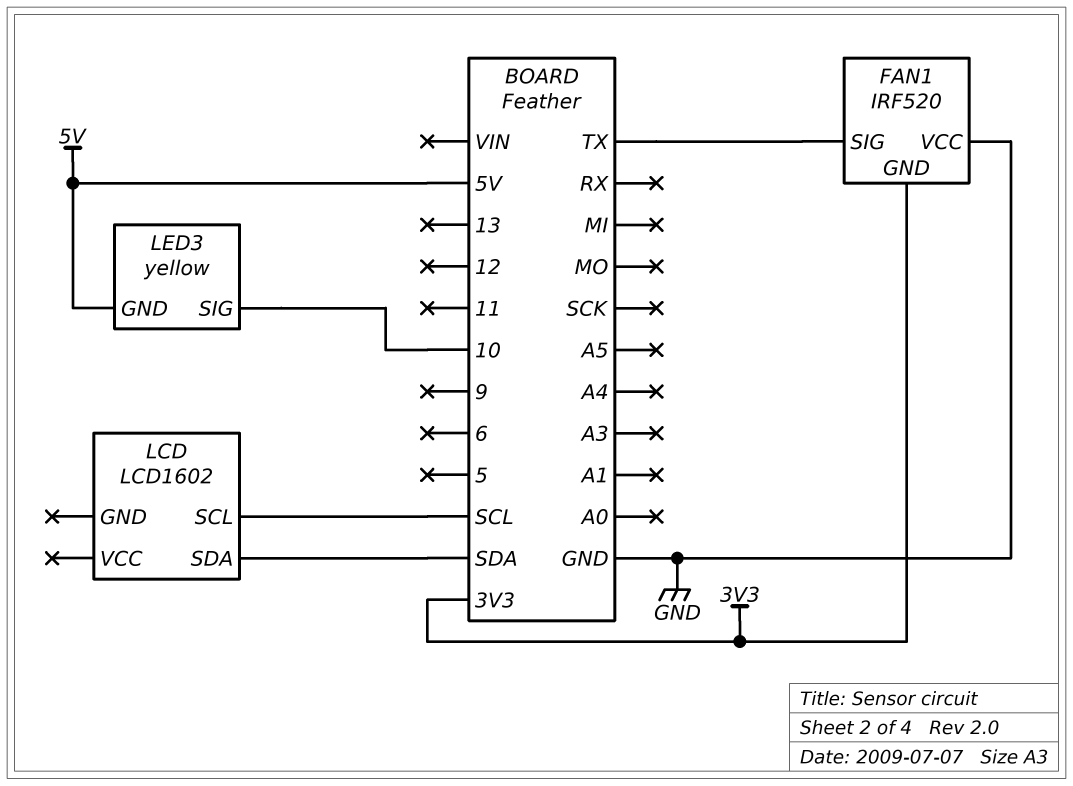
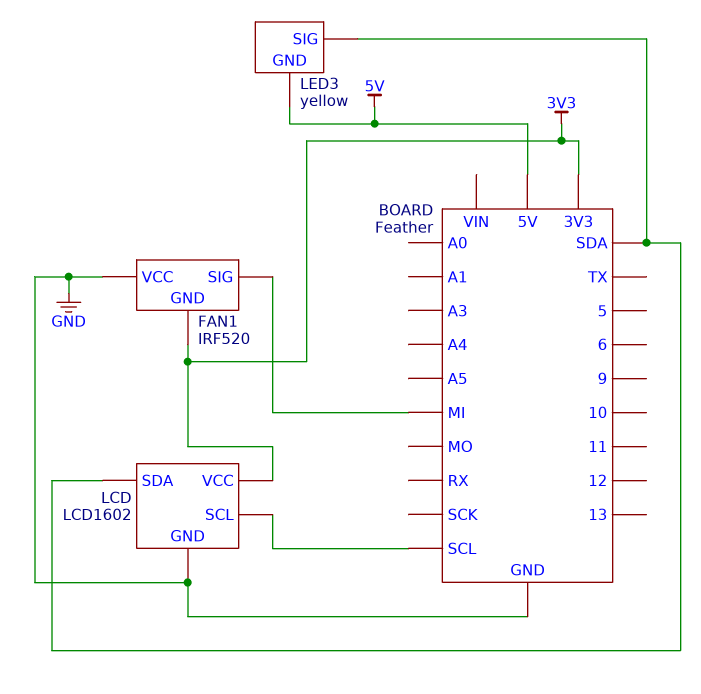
FAN1 pin SIG: TX -> MI
LCD pin GND: none -> GND
LCD pin VCC: none -> 3V3
LED3 pin SIG: 10 -> SDA

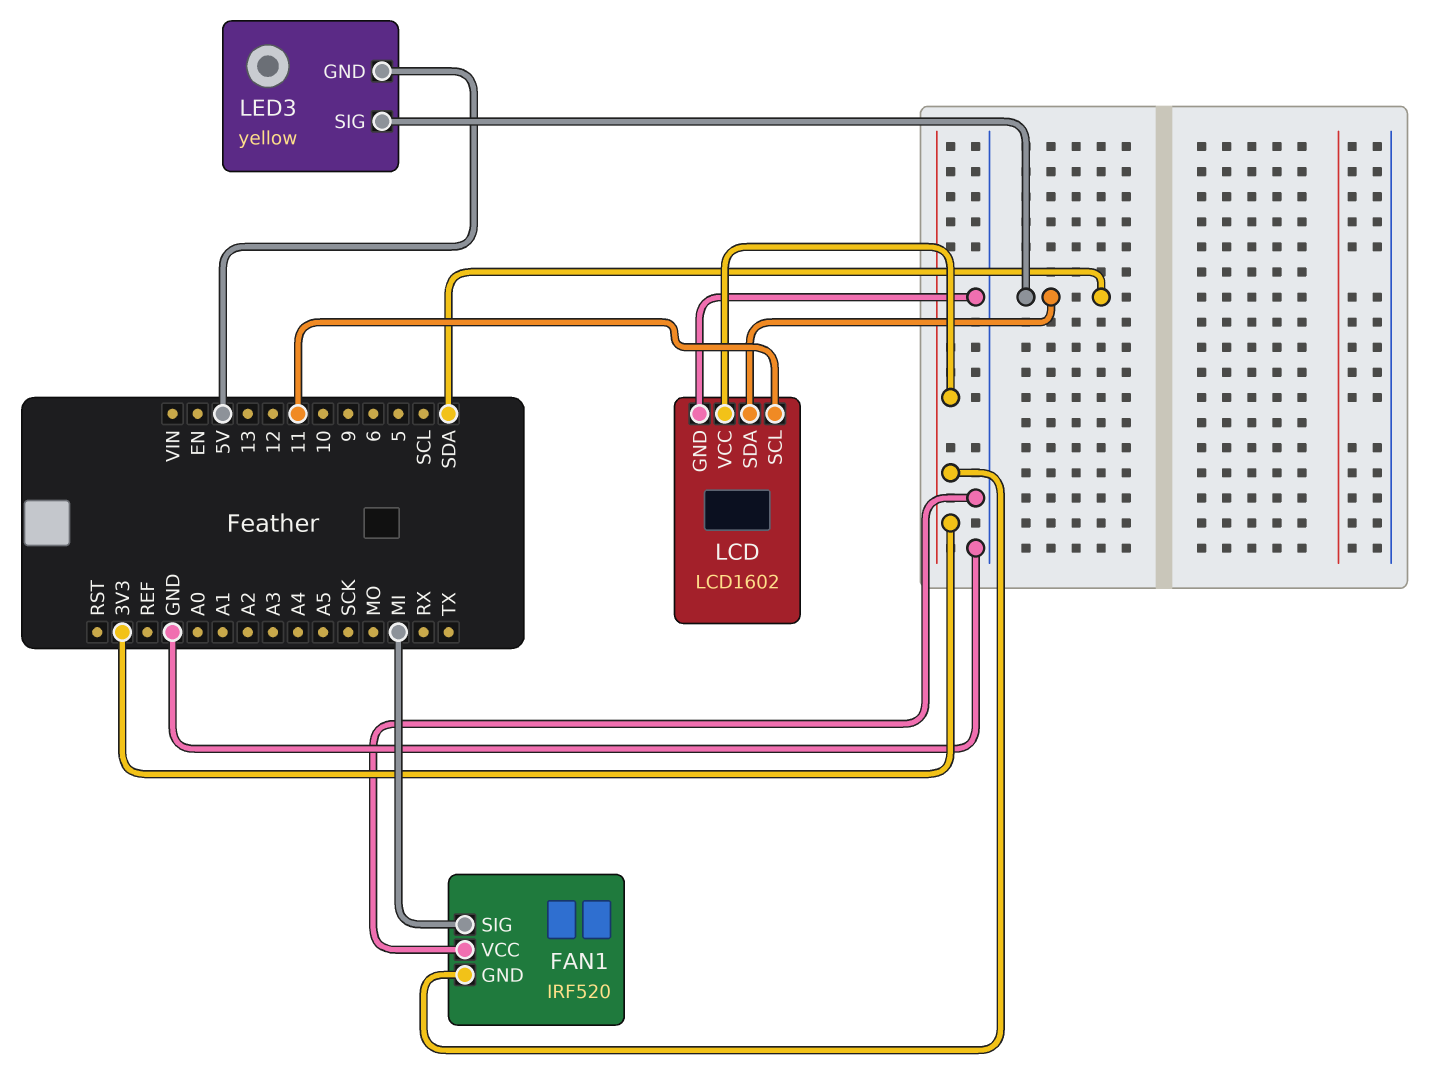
LCD pin SCL: SCL -> 11

